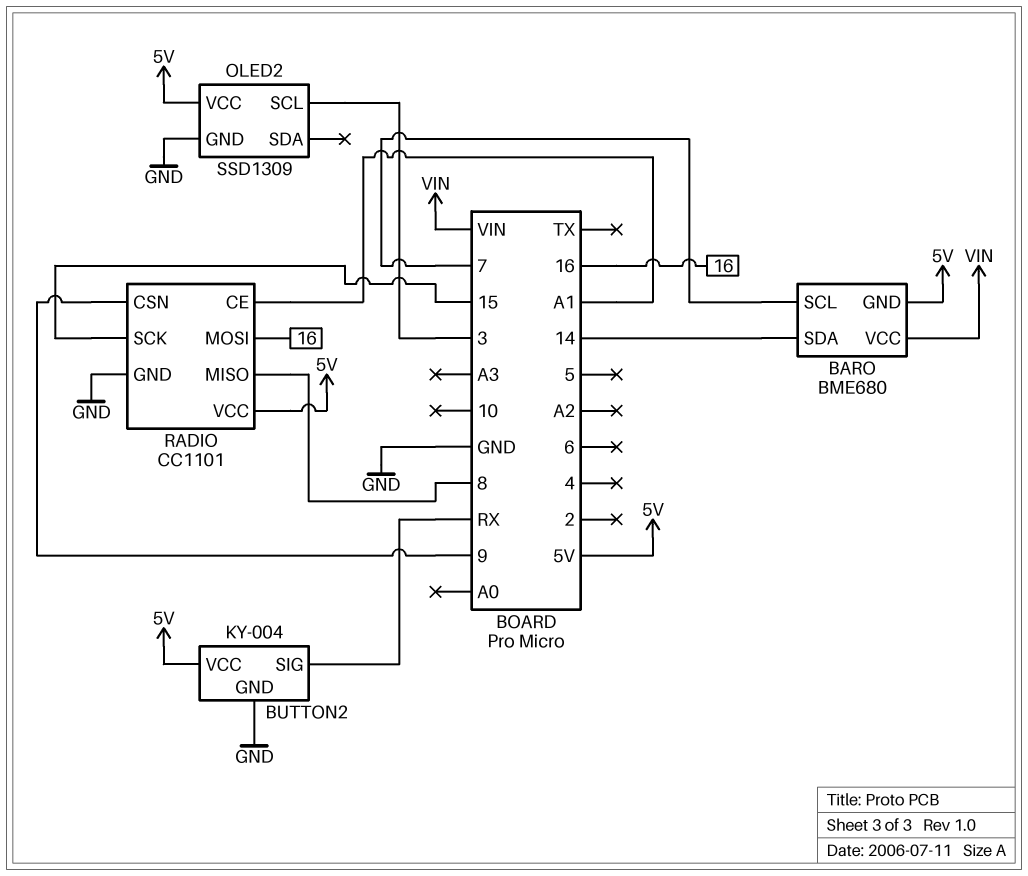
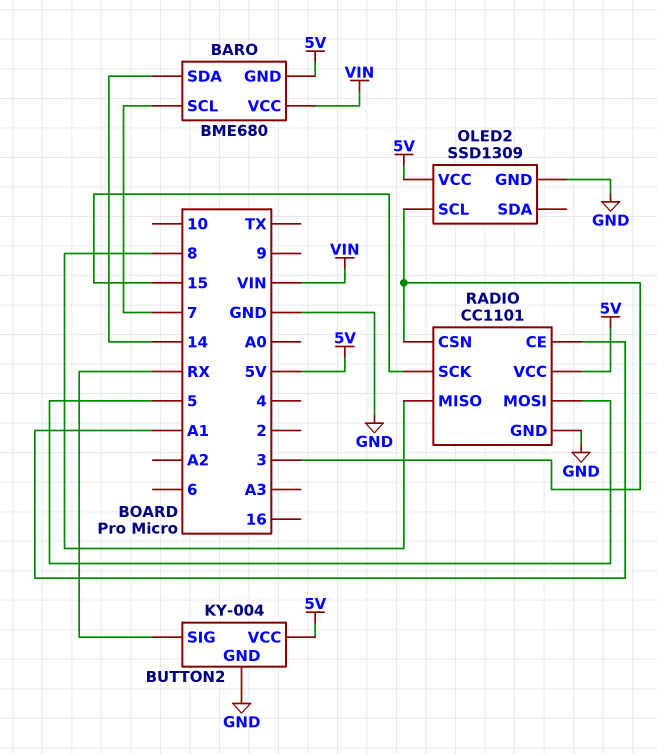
RADIO pin CSN: 9 -> 3
RADIO pin MOSI: 16 -> 5

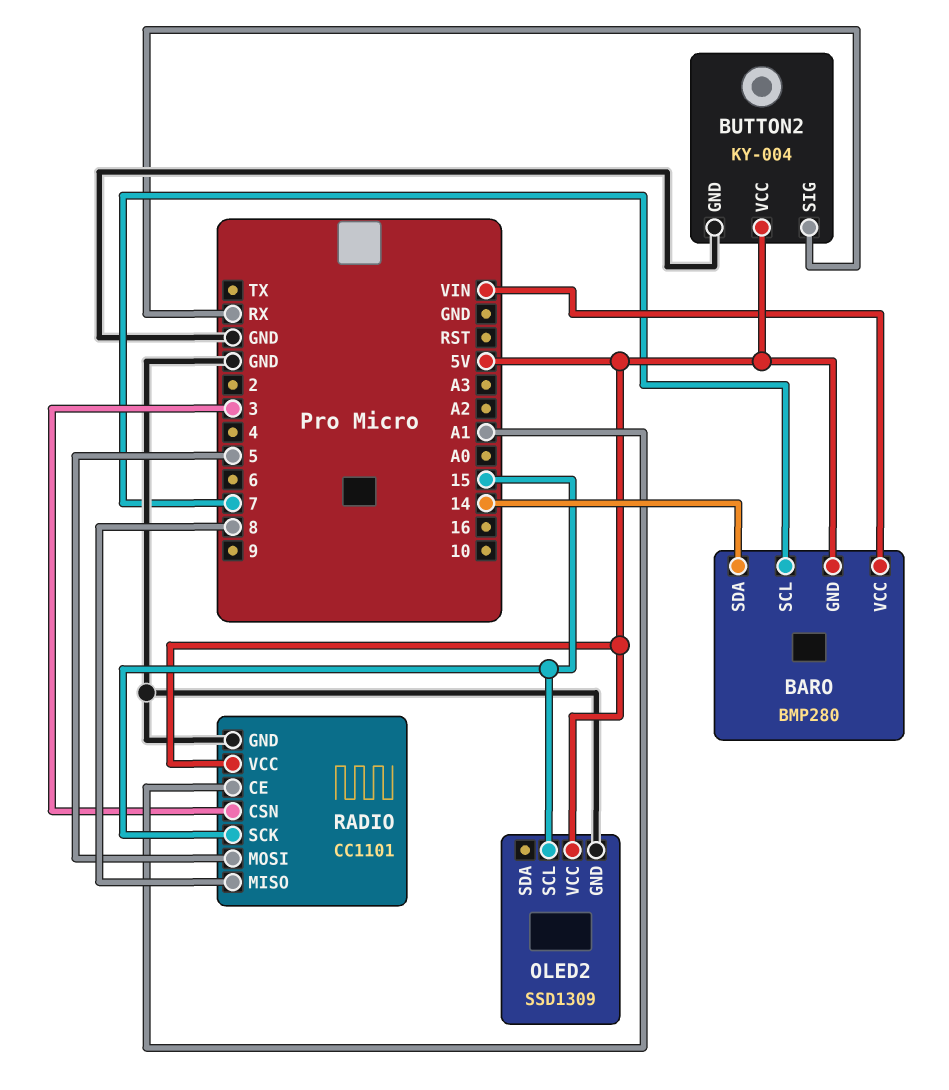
BARO: BME680 -> BMP280
OLED2 pin SCL: 3 -> 15

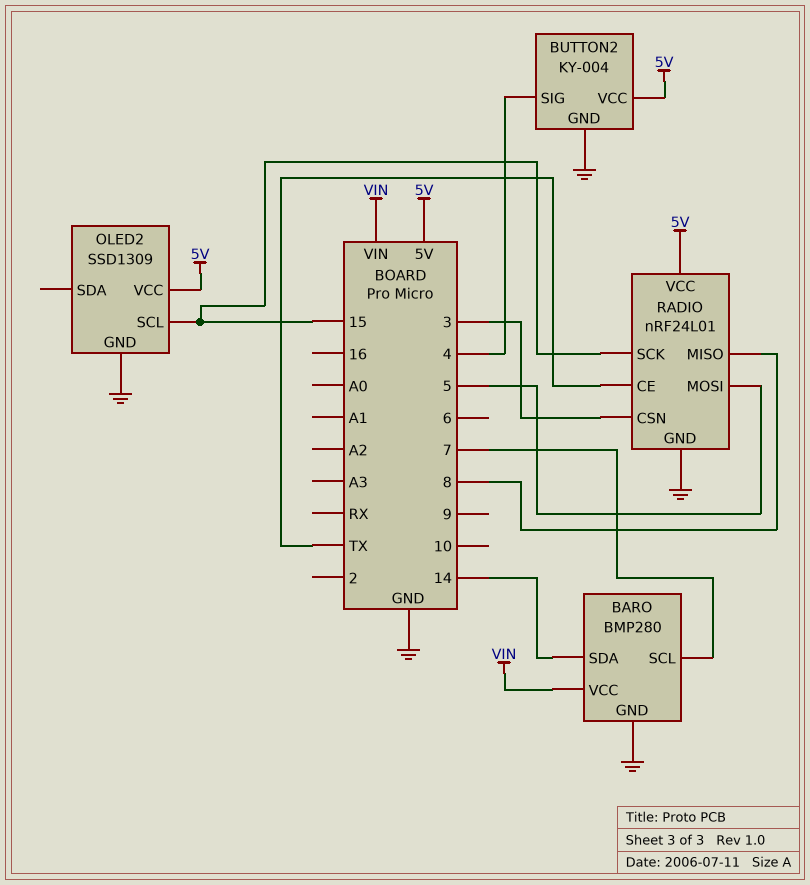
BARO pin GND: 5V -> GND
BUTTON2 pin SIG: RX -> 4
RADIO: CC1101 -> nRF24L01
RADIO pin CE: A1 -> TX

